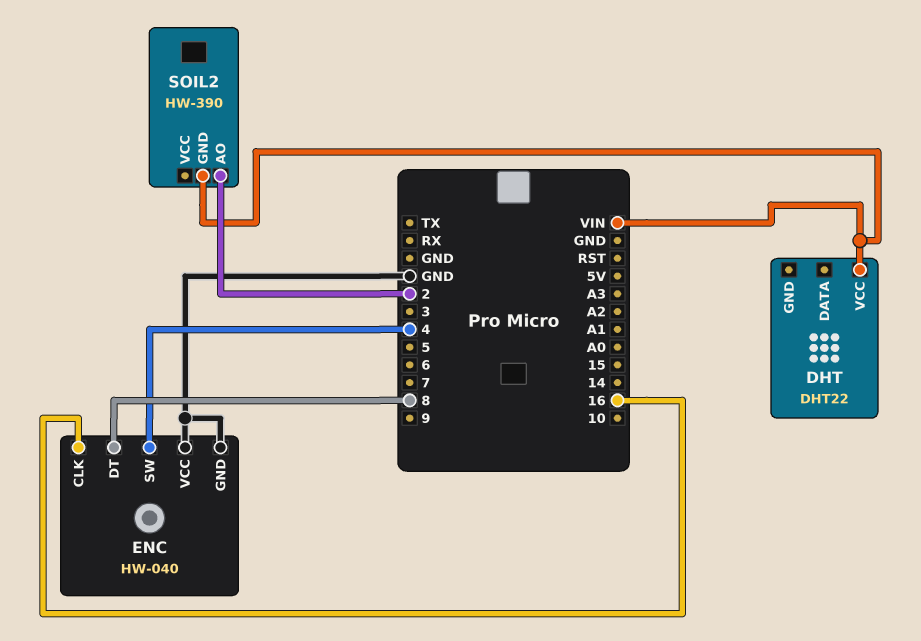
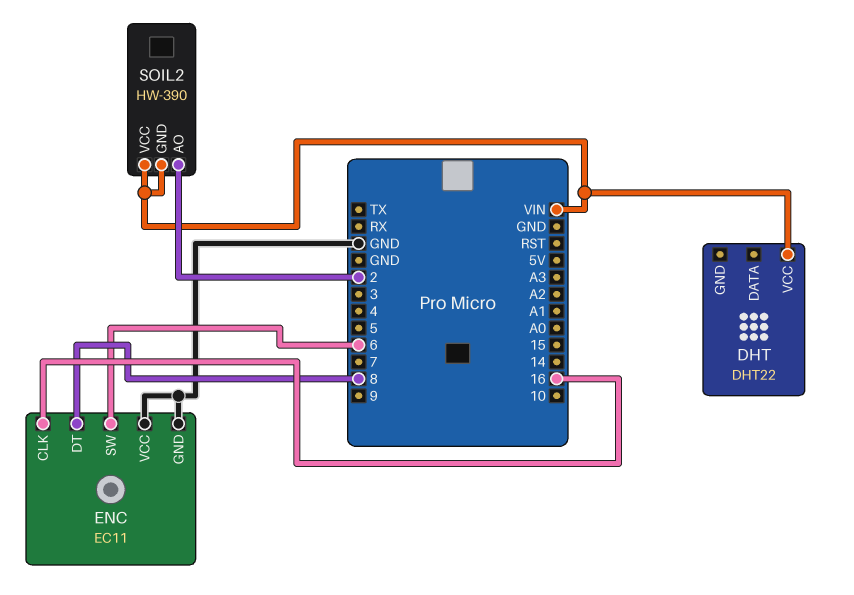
ENC: HW-040 -> EC11
ENC pin SW: 4 -> 6
SOIL2 pin VCC: none -> VIN

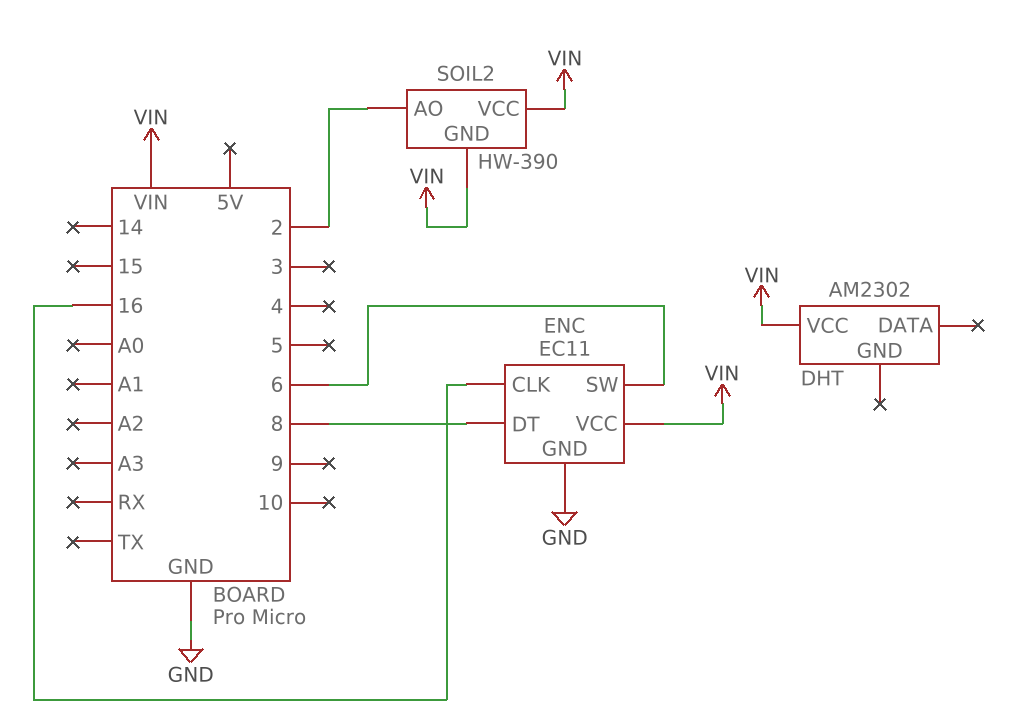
DHT: DHT22 -> AM2302
ENC pin VCC: GND -> VIN

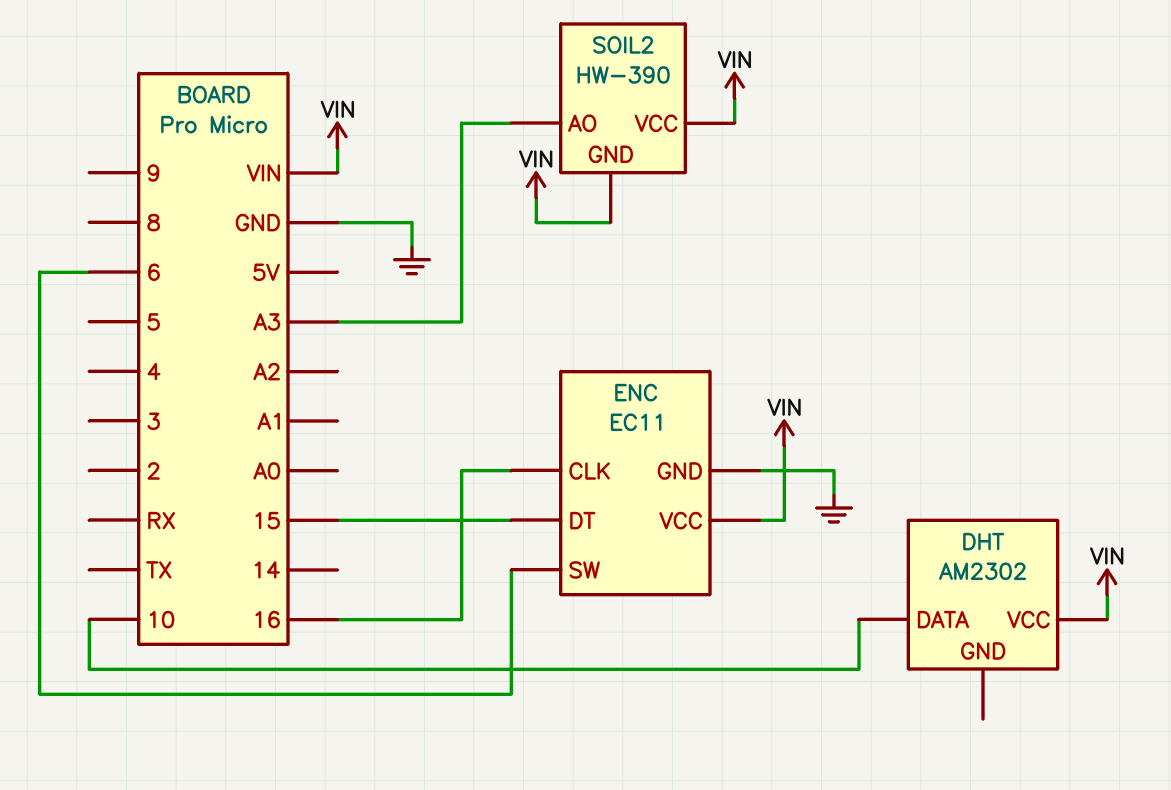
DHT pin DATA: none -> 10
ENC pin DT: 8 -> 15
SOIL2 pin AO: 2 -> A3

